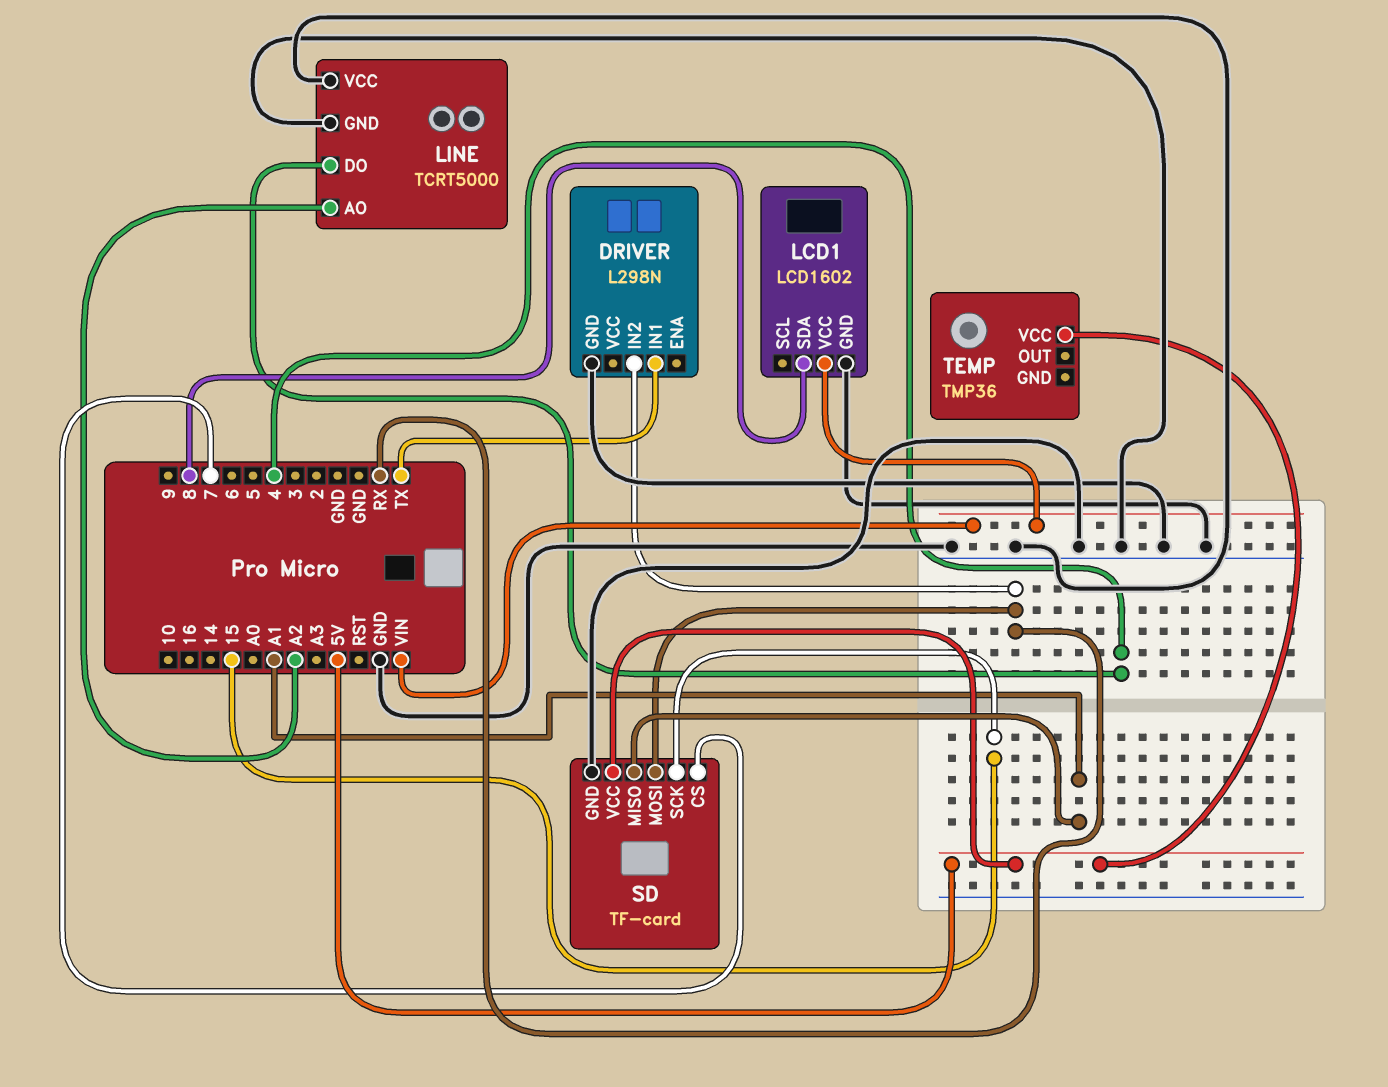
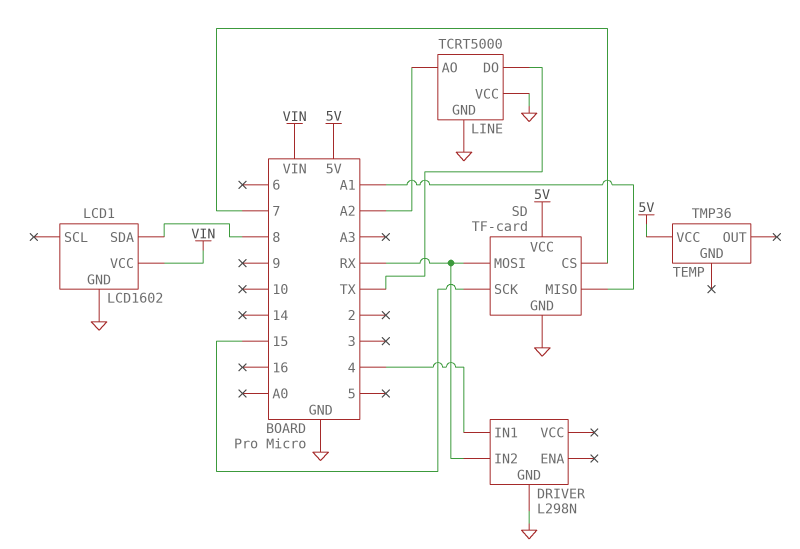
DRIVER pin IN1: TX -> 4
LINE pin DO: 4 -> TX

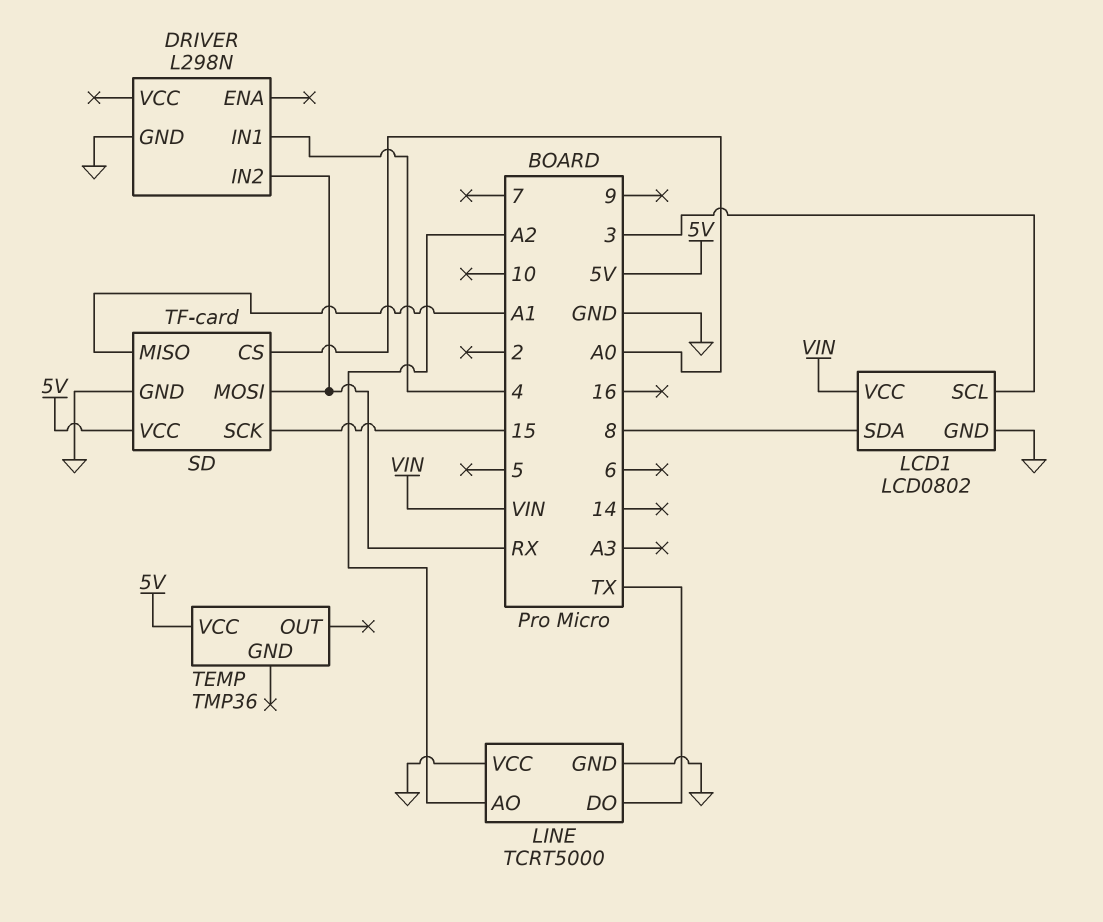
LCD1: LCD1602 -> LCD0802
LCD1 pin SCL: none -> 3
SD pin CS: 7 -> A0

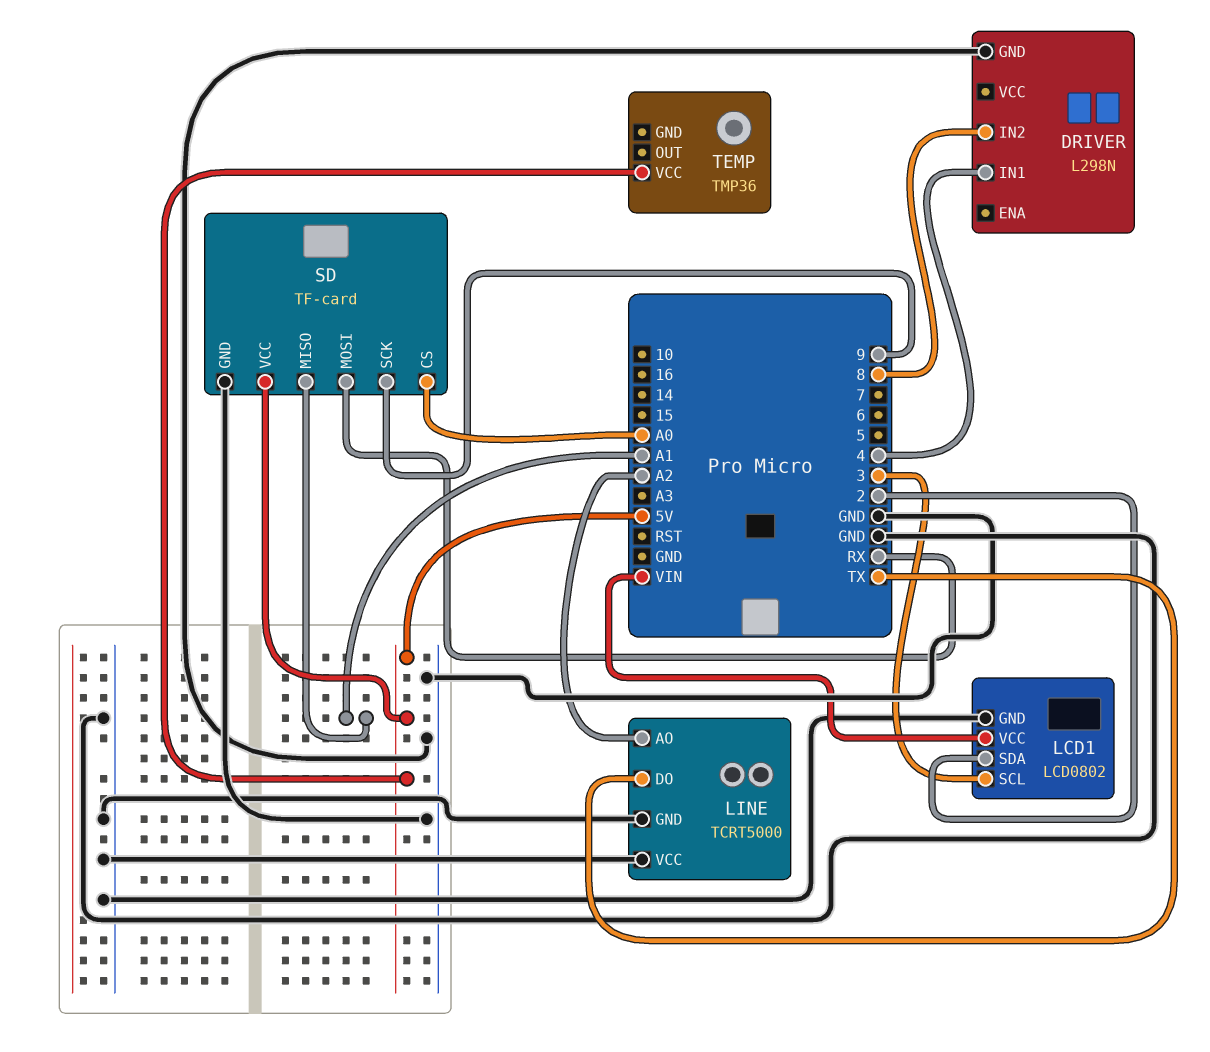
DRIVER pin IN2: RX -> 8
LCD1 pin SDA: 8 -> 2
SD pin SCK: 15 -> 9

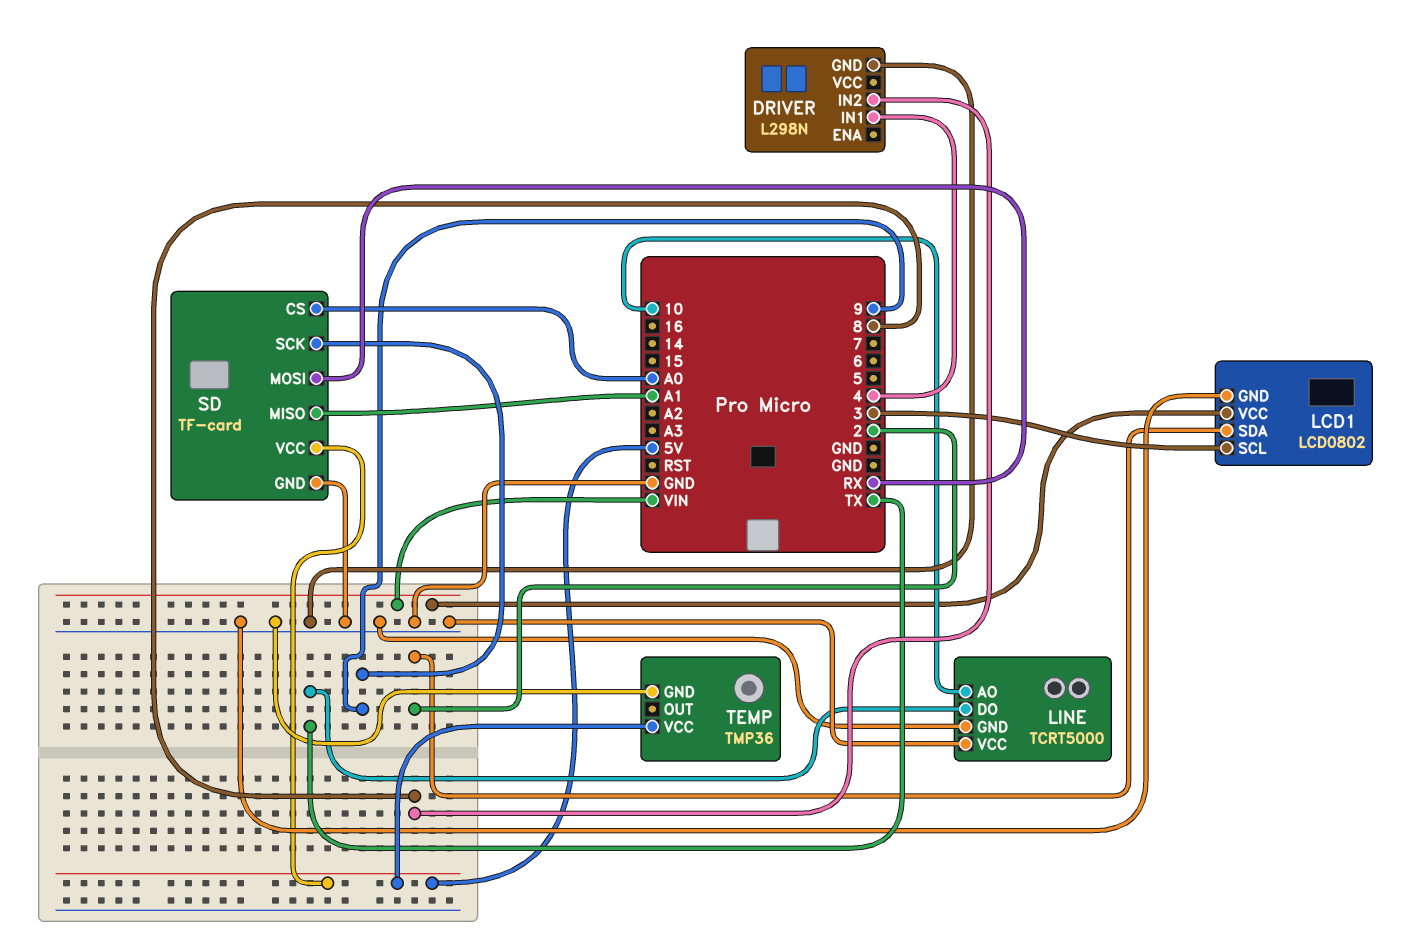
LINE pin AO: A2 -> 10
TEMP pin GND: none -> GND

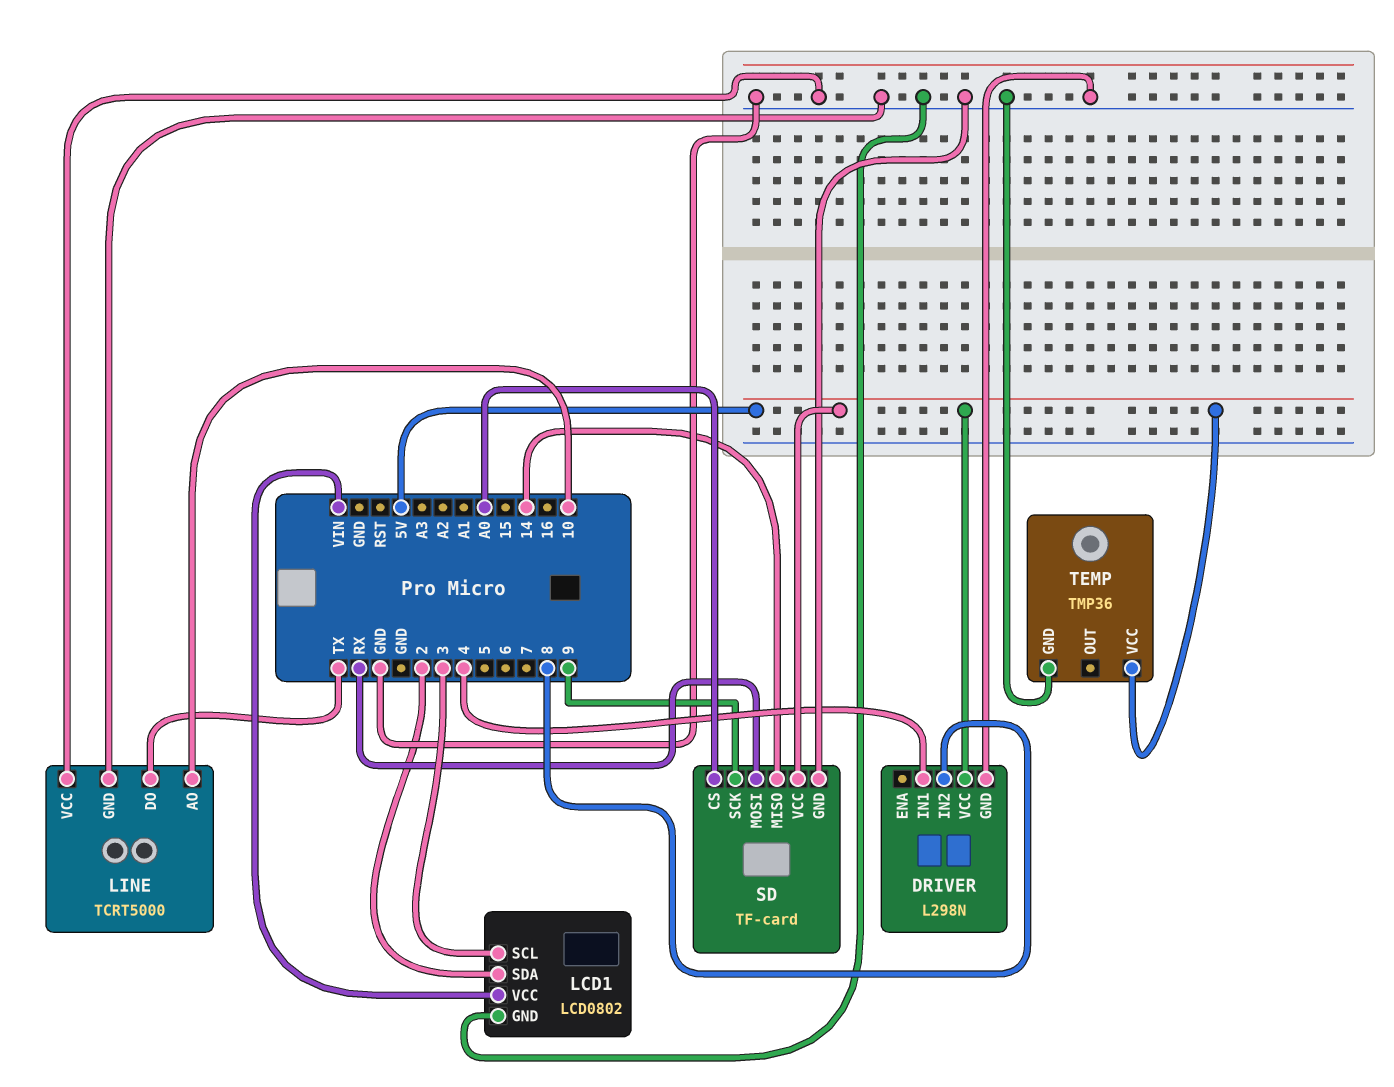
DRIVER pin VCC: none -> 5V
SD pin MISO: A1 -> 14

